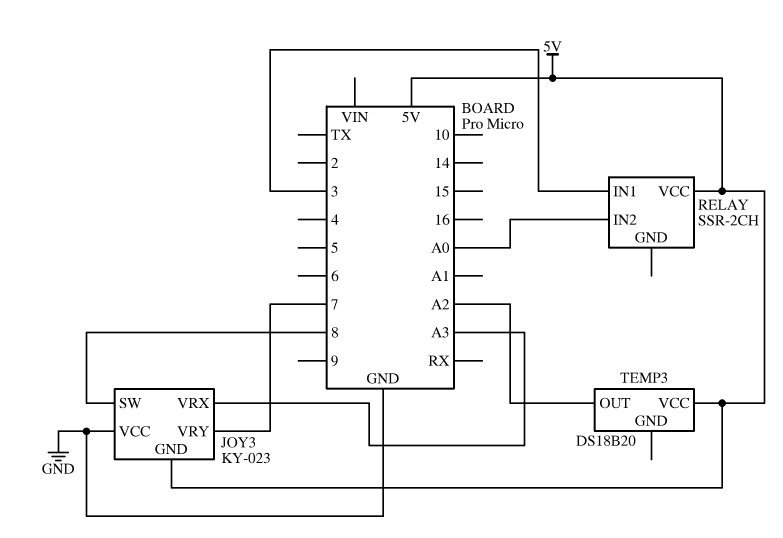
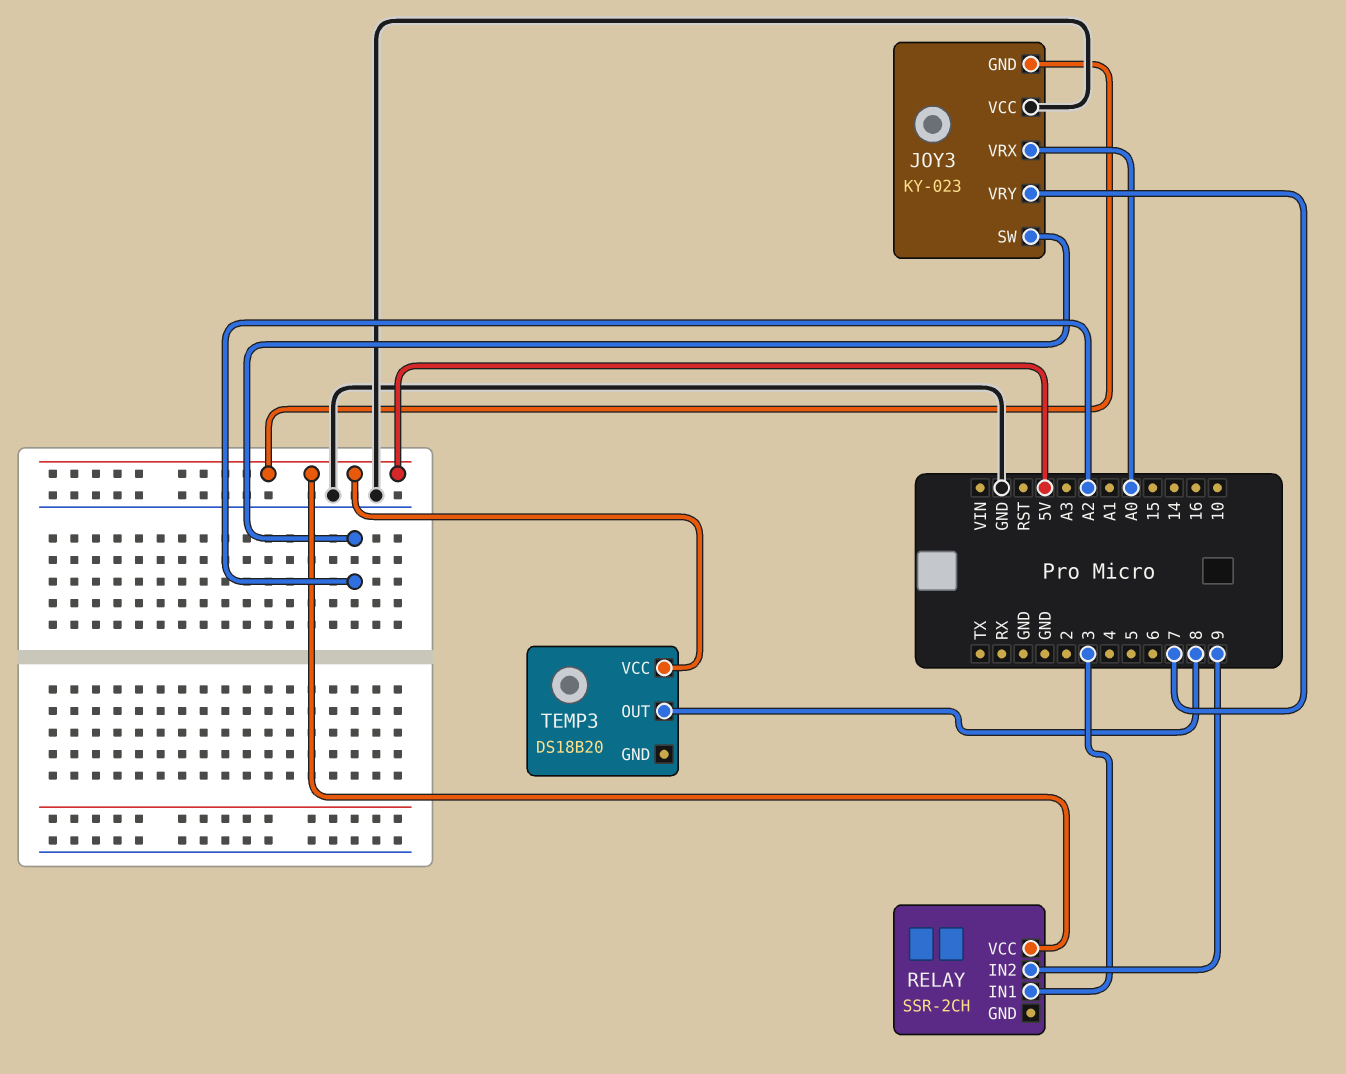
JOY3 pin SW: 8 -> A2
JOY3 pin VRX: A3 -> A0
RELAY pin IN2: A0 -> 9
TEMP3 pin OUT: A2 -> 8

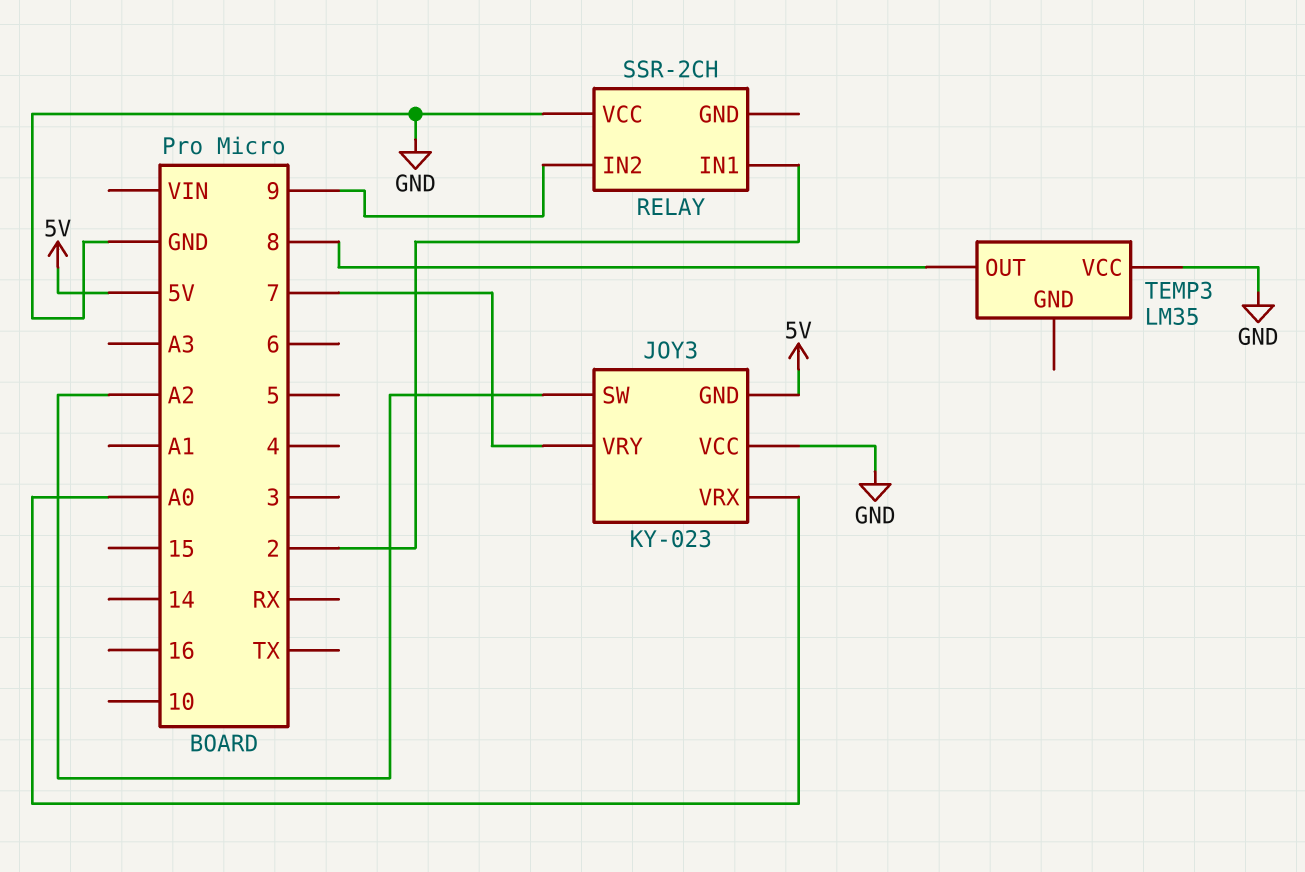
RELAY pin IN1: 3 -> 2
RELAY pin VCC: 5V -> GND
TEMP3: DS18B20 -> LM35
TEMP3 pin VCC: 5V -> GND

